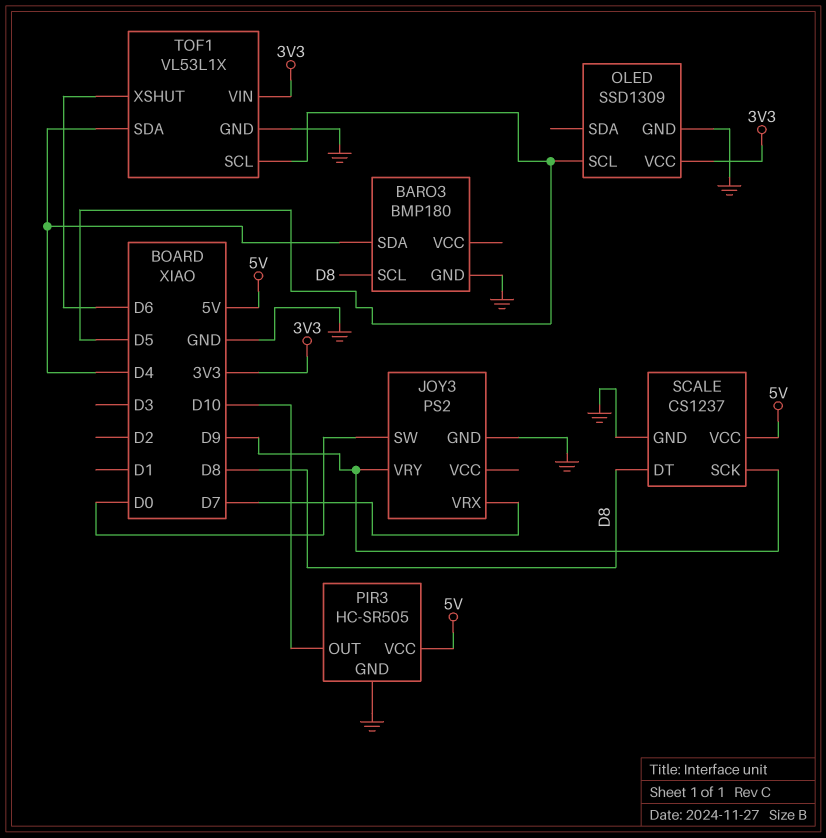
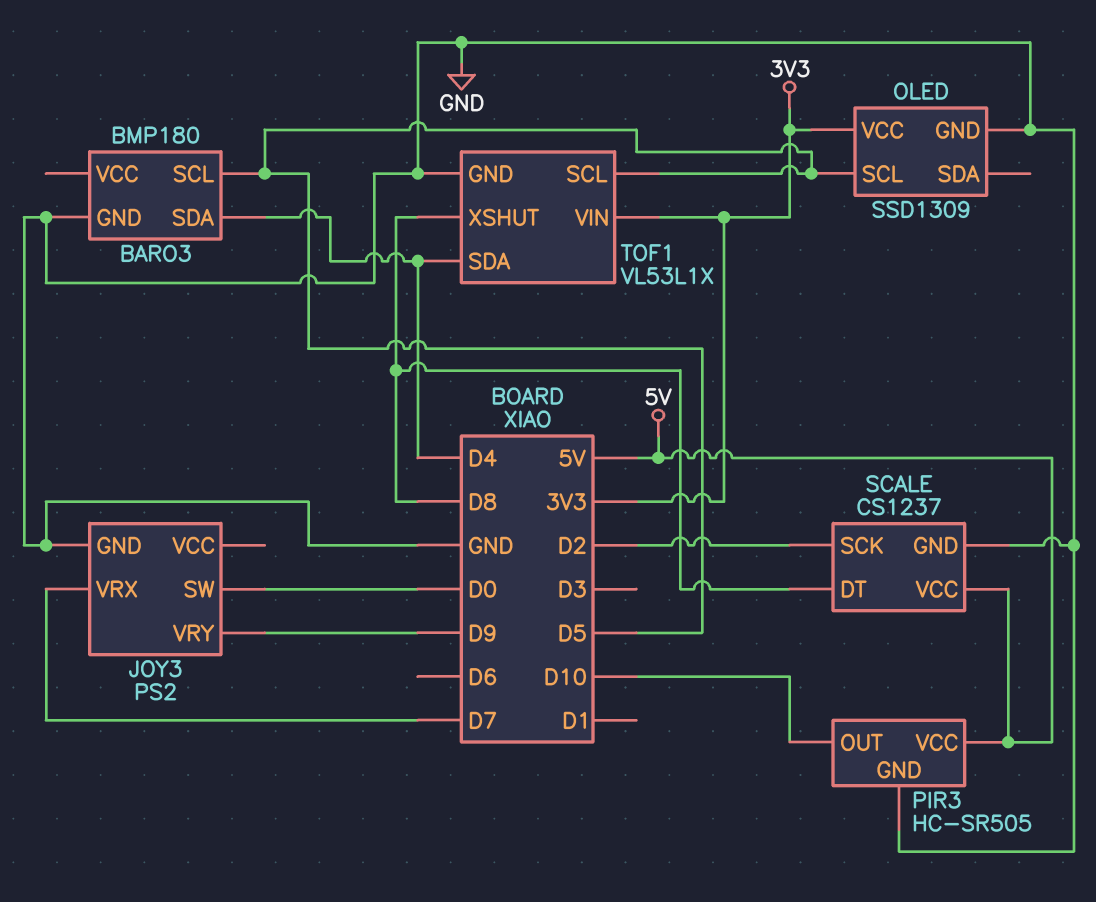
BARO3 pin SCL: D8 -> D5
SCALE pin SCK: D9 -> D2
TOF1 pin XSHUT: D6 -> D8

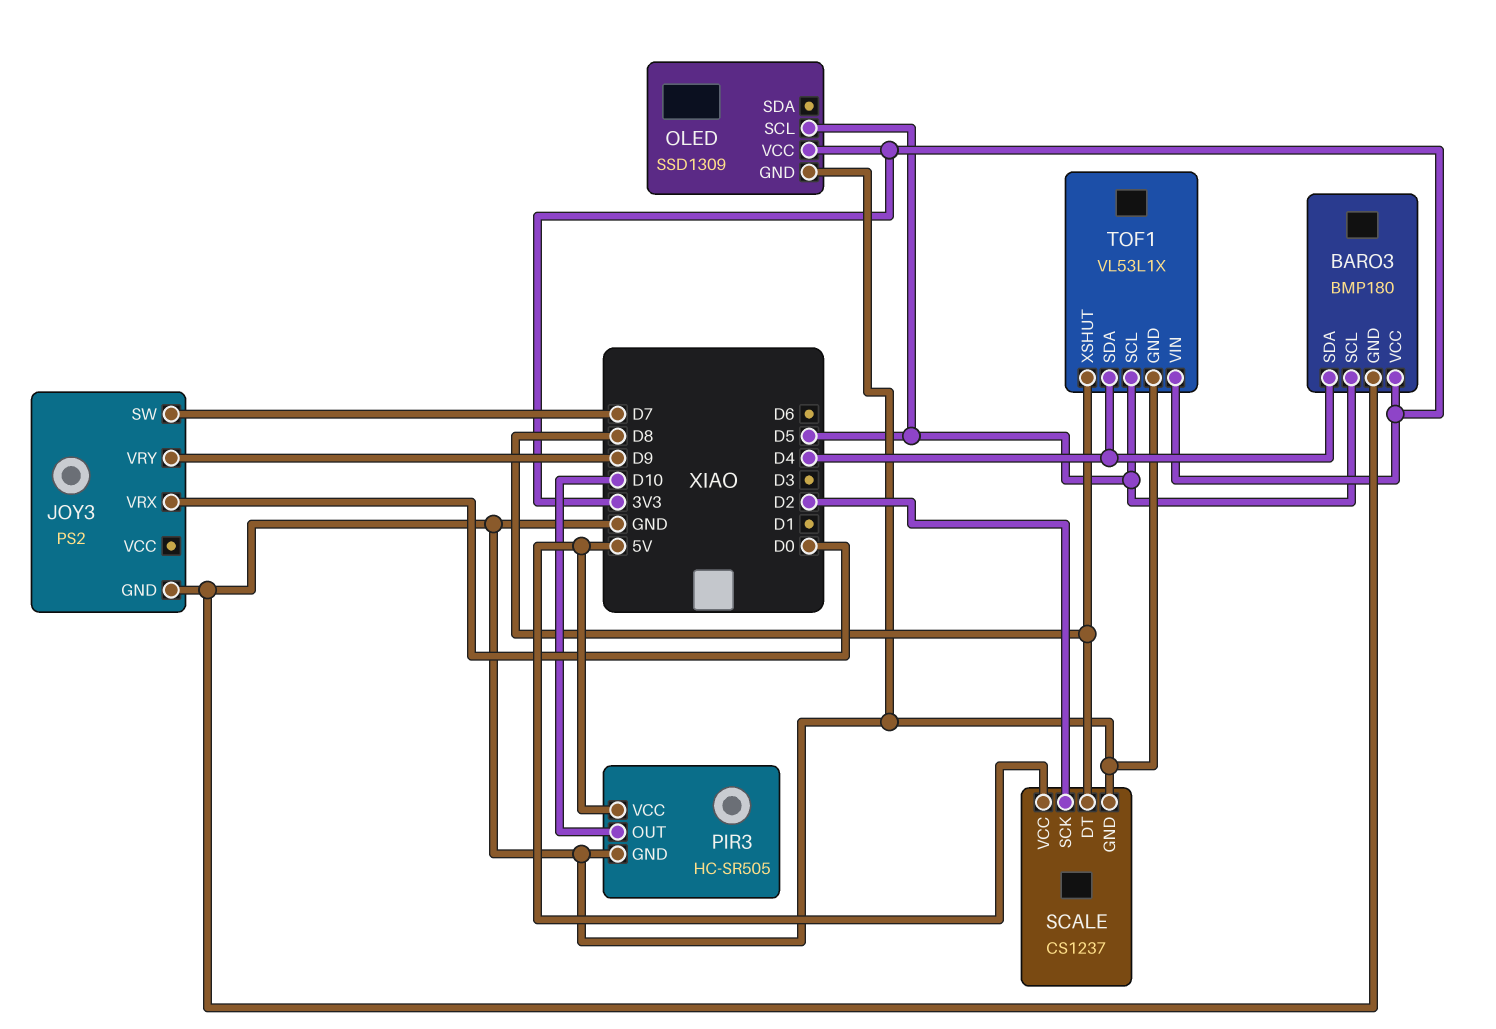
BARO3 pin VCC: none -> 3V3
JOY3 pin SW: D0 -> D7
JOY3 pin VRX: D7 -> D0

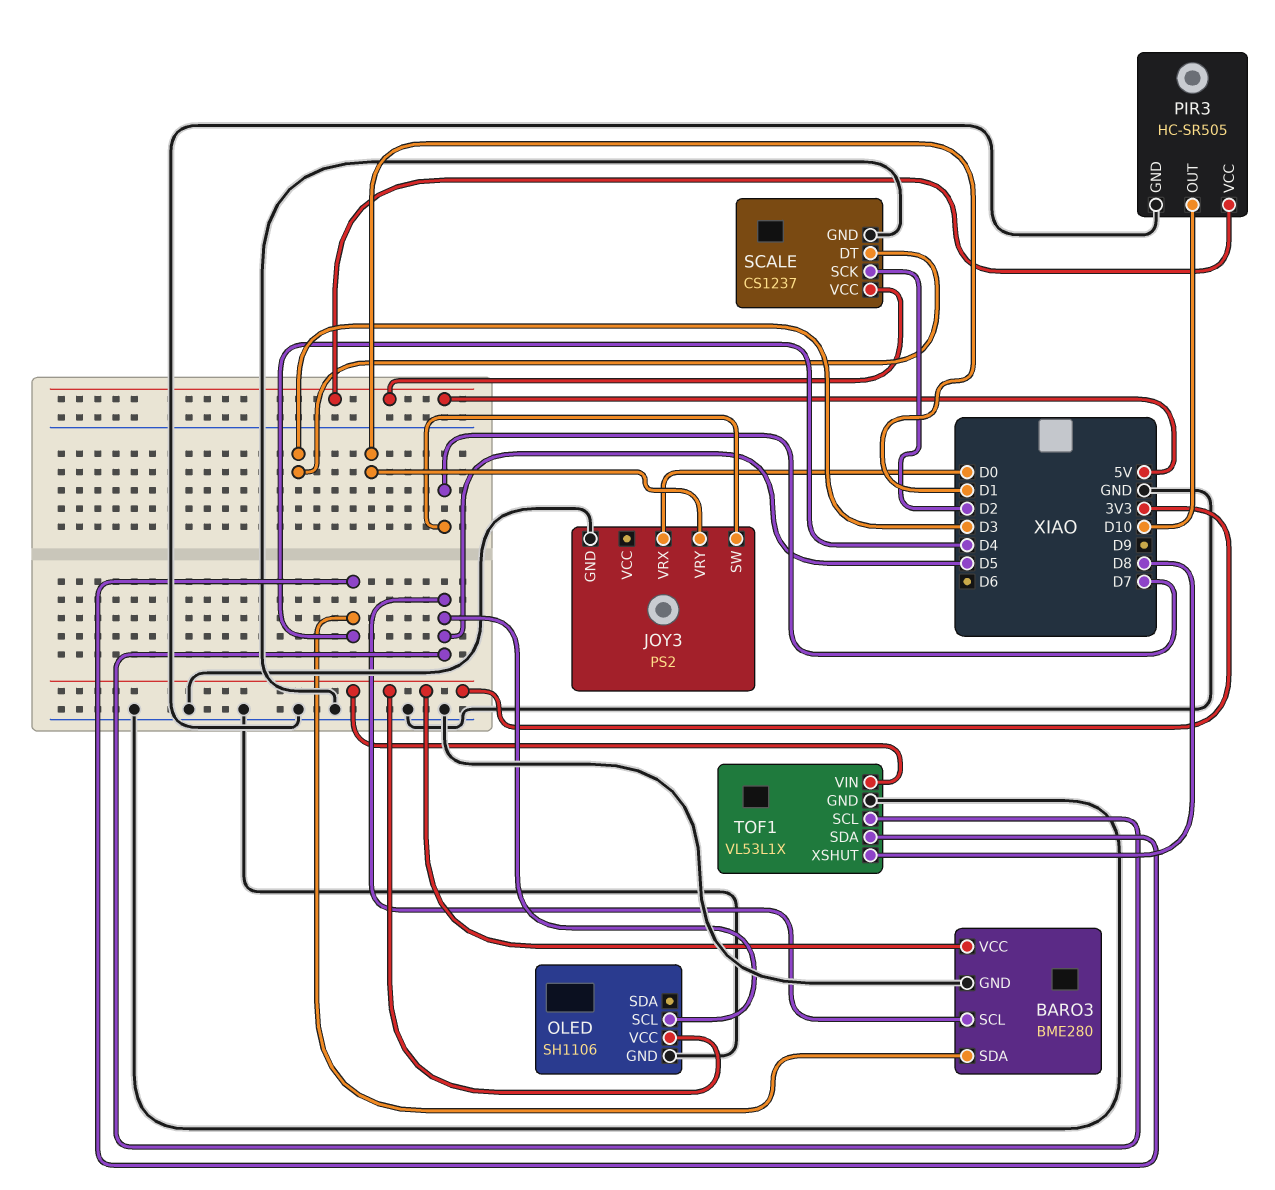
BARO3: BMP180 -> BME280
JOY3 pin VRY: D9 -> D1
OLED: SSD1309 -> SH1106
SCALE pin DT: D8 -> D3

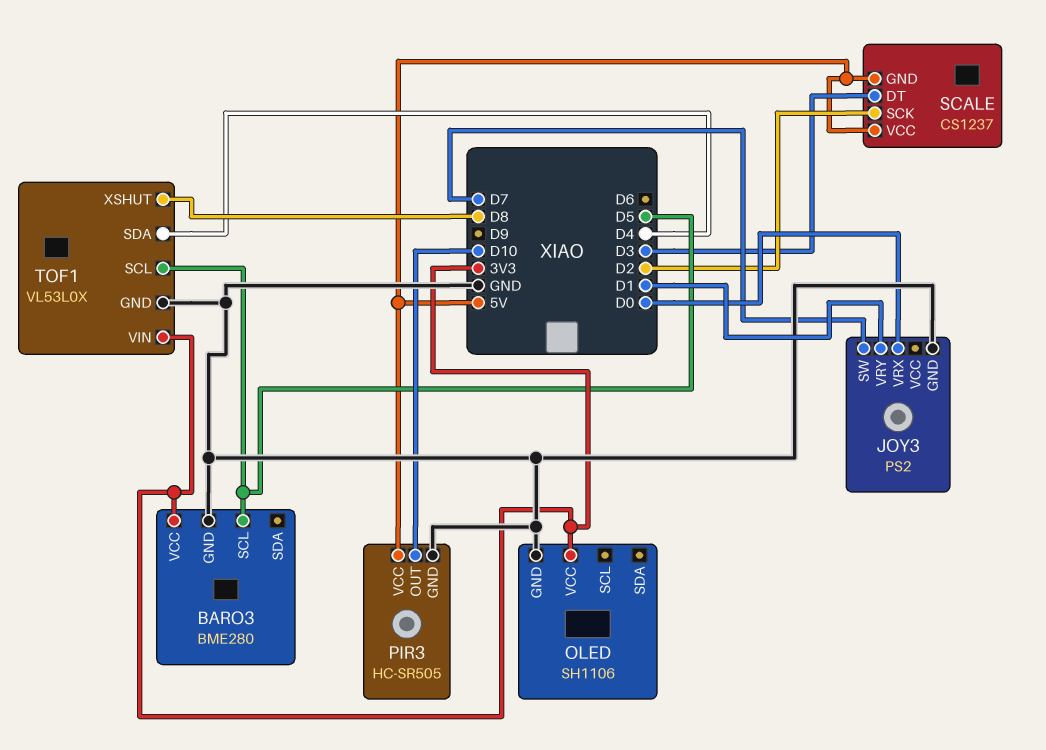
BARO3 pin SDA: D4 -> none
OLED pin SCL: D5 -> none
SCALE pin GND: GND -> 5V
TOF1: VL53L1X -> VL53L0X

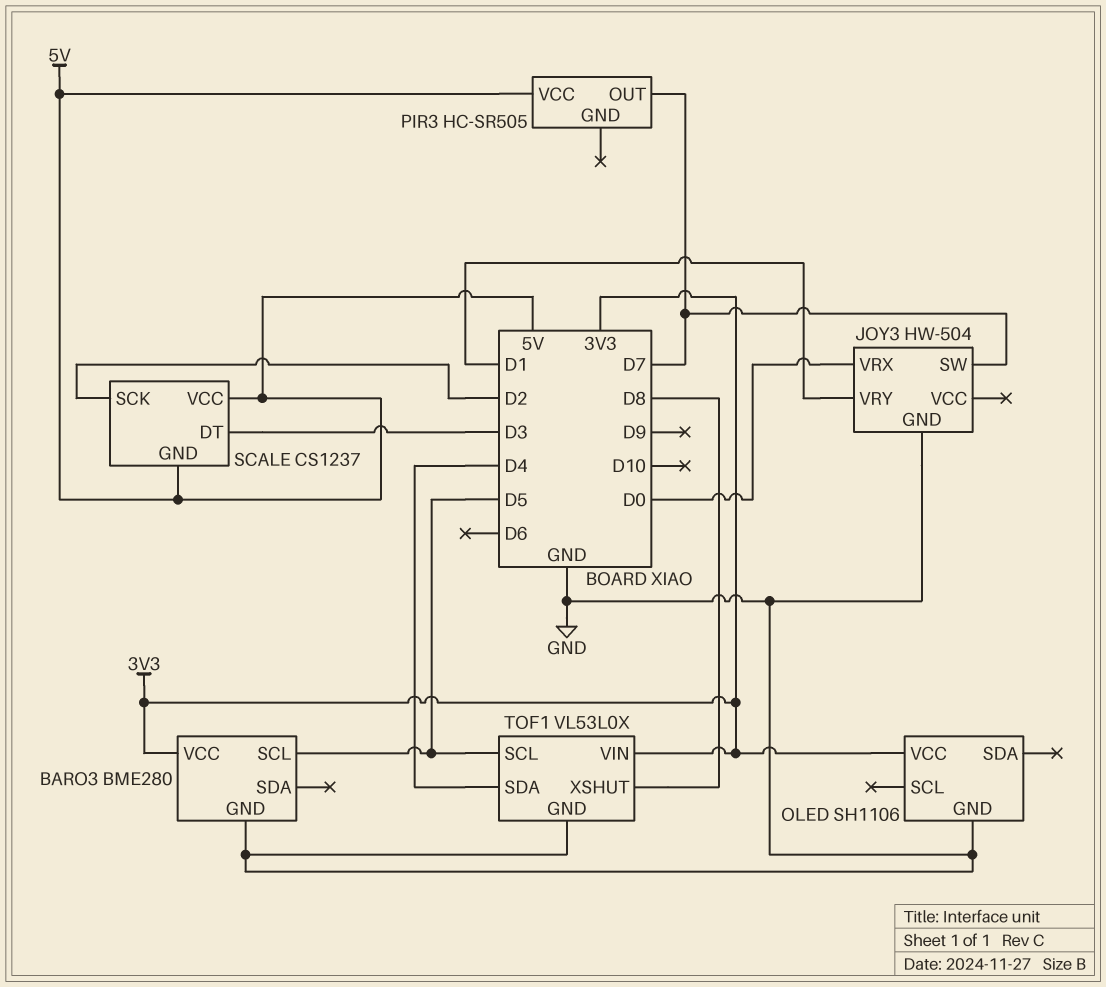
JOY3: PS2 -> HW-504
PIR3 pin GND: GND -> none
PIR3 pin OUT: D10 -> D7

